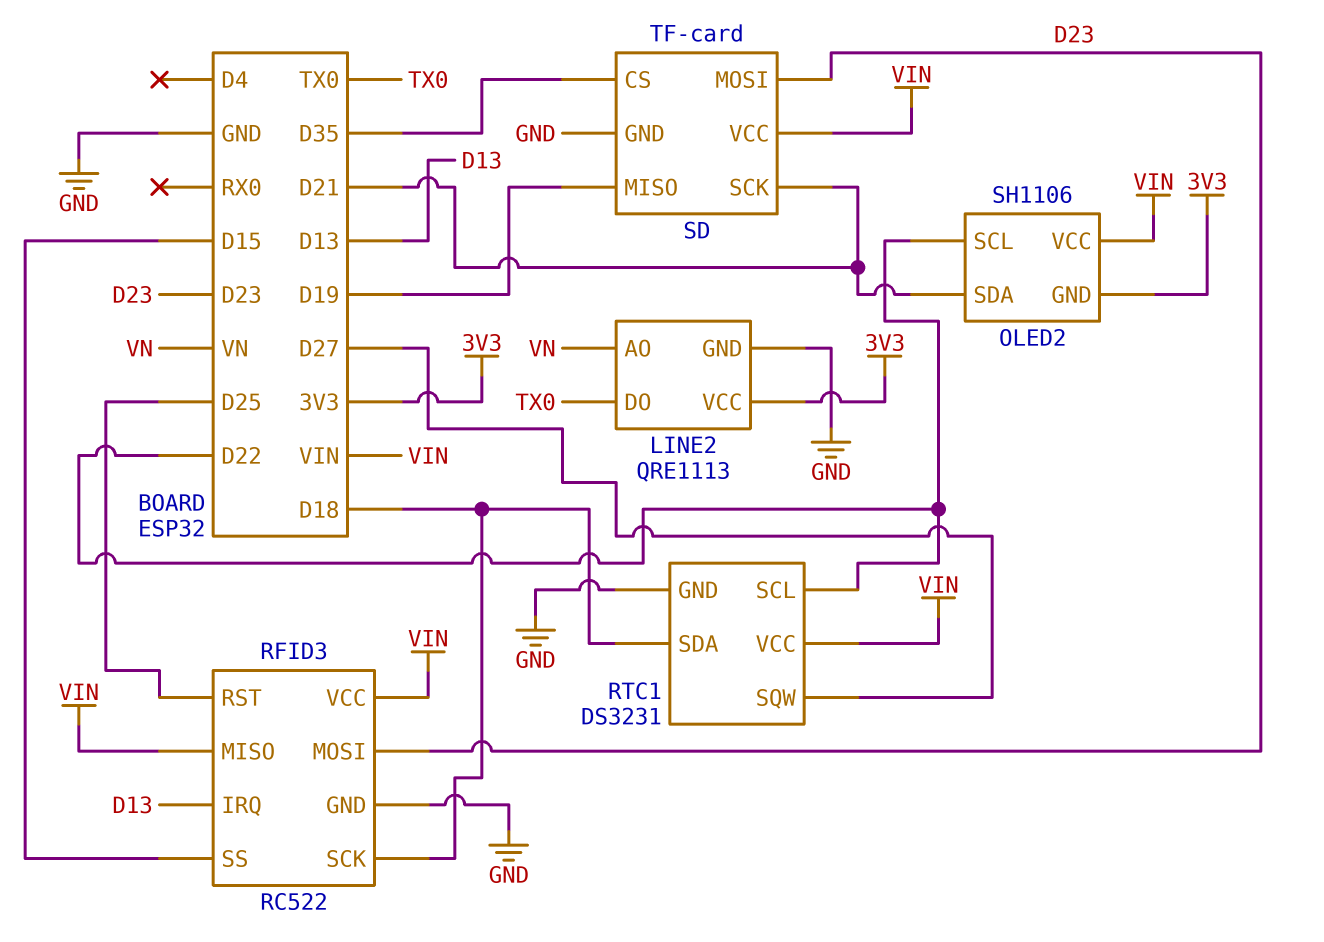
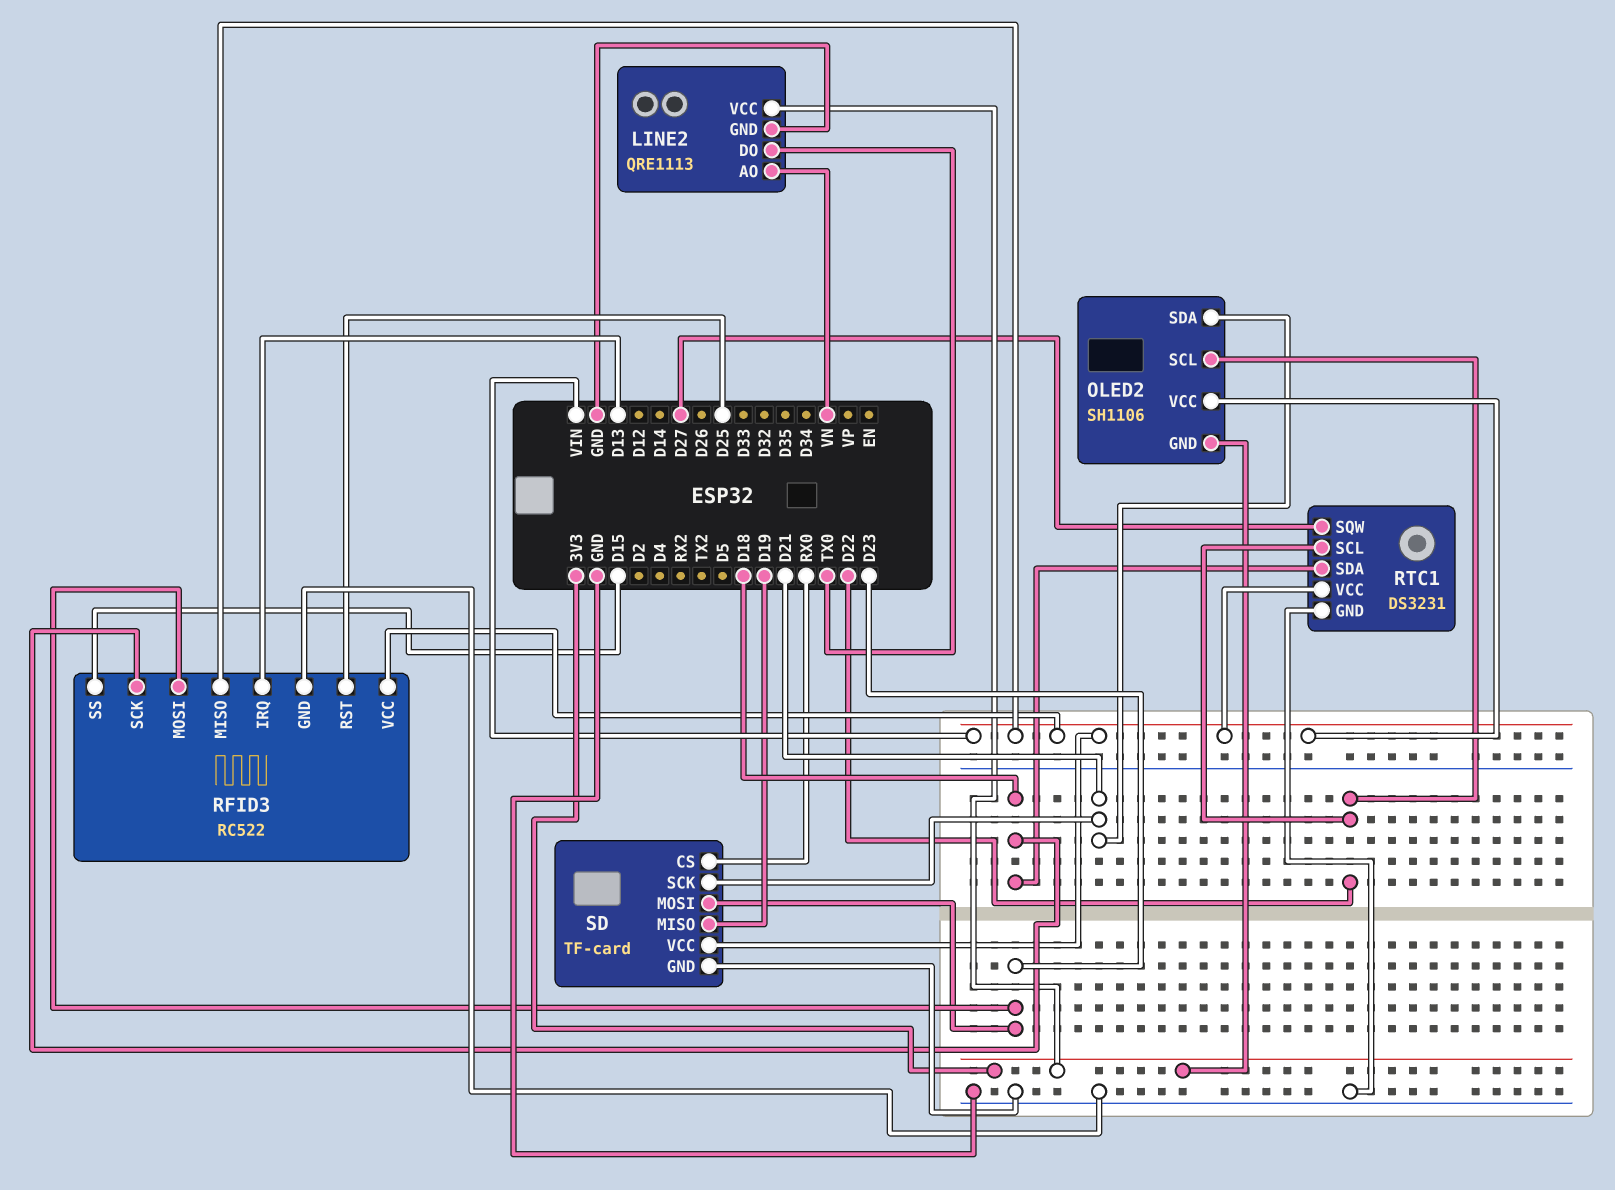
SD pin CS: D35 -> RX0

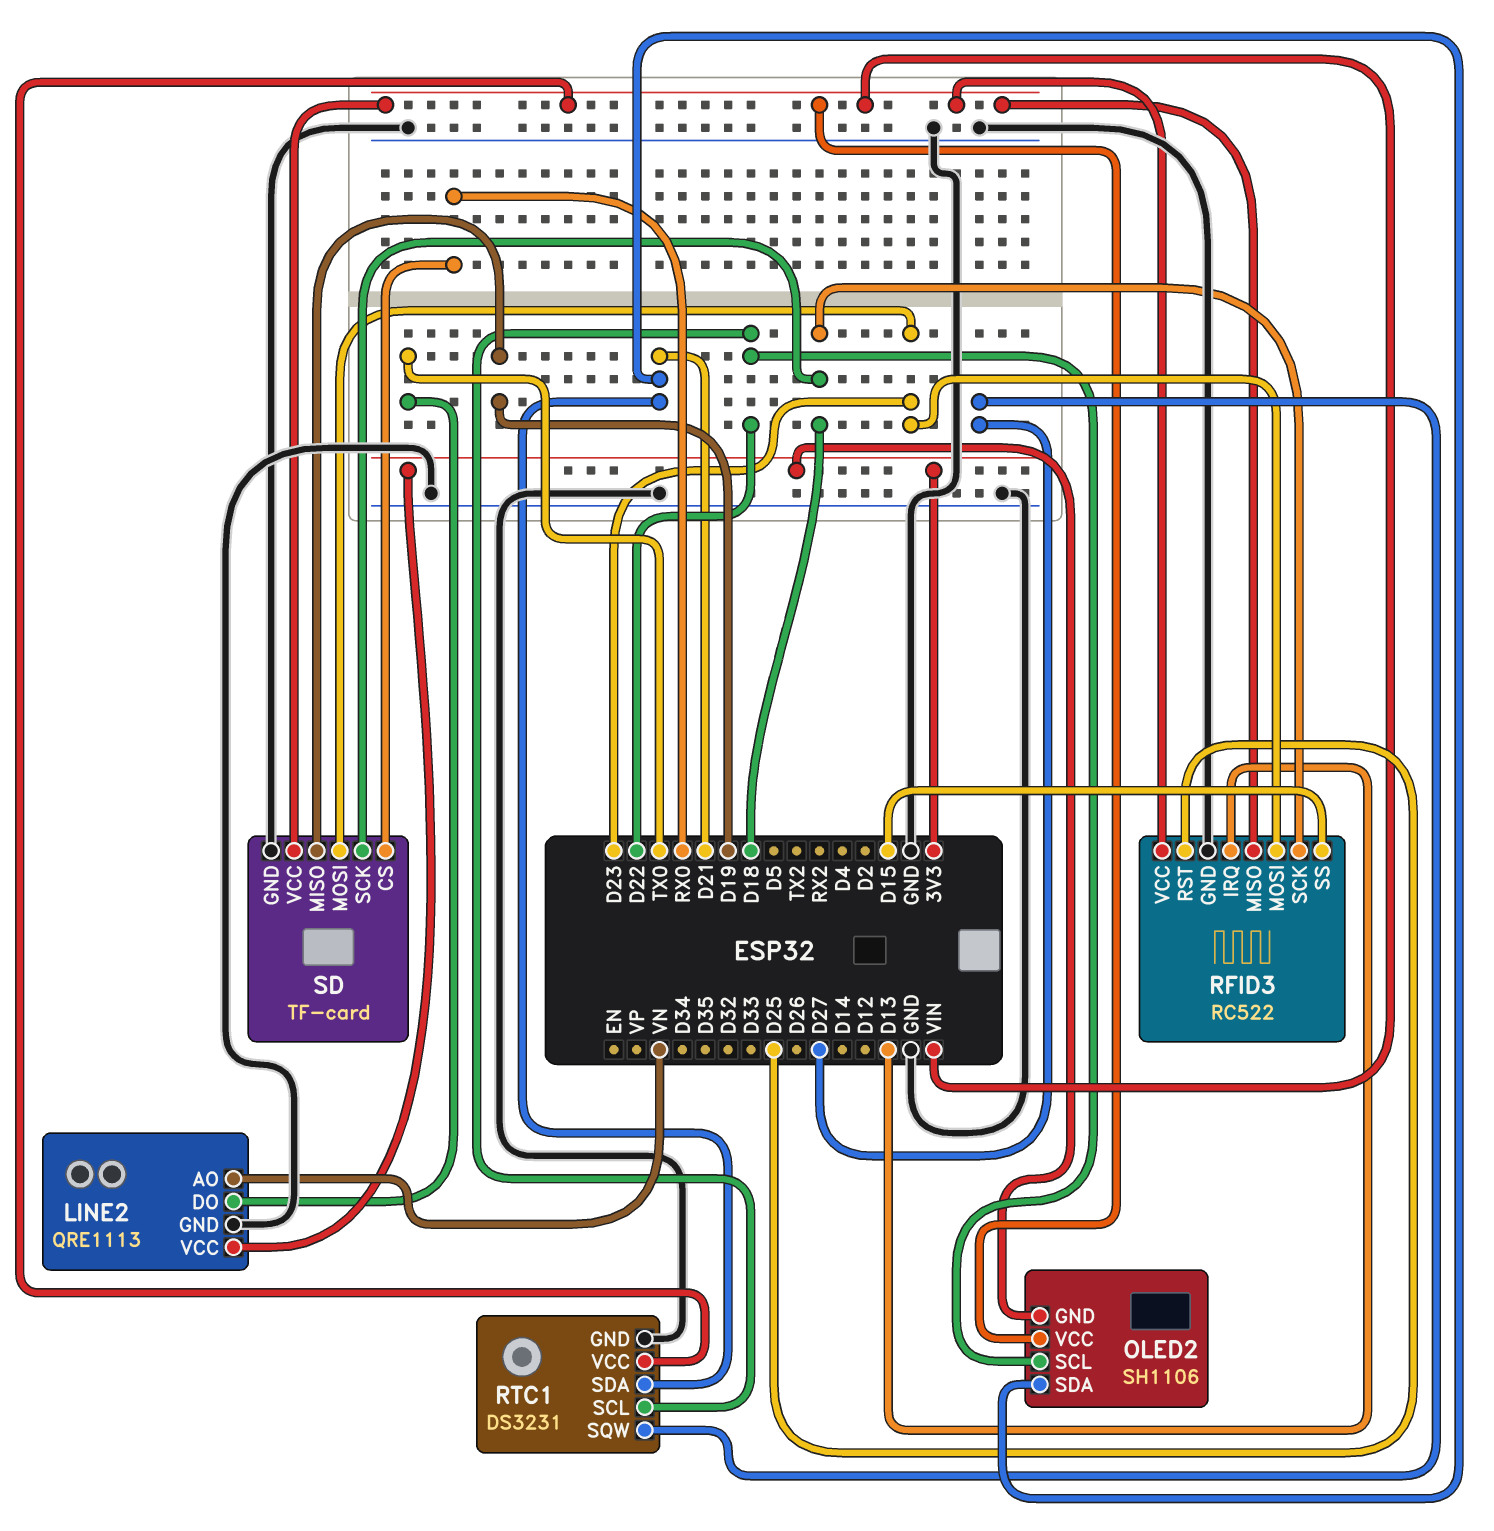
RTC1 pin SDA: D18 -> D21
SD pin SCK: D21 -> D18

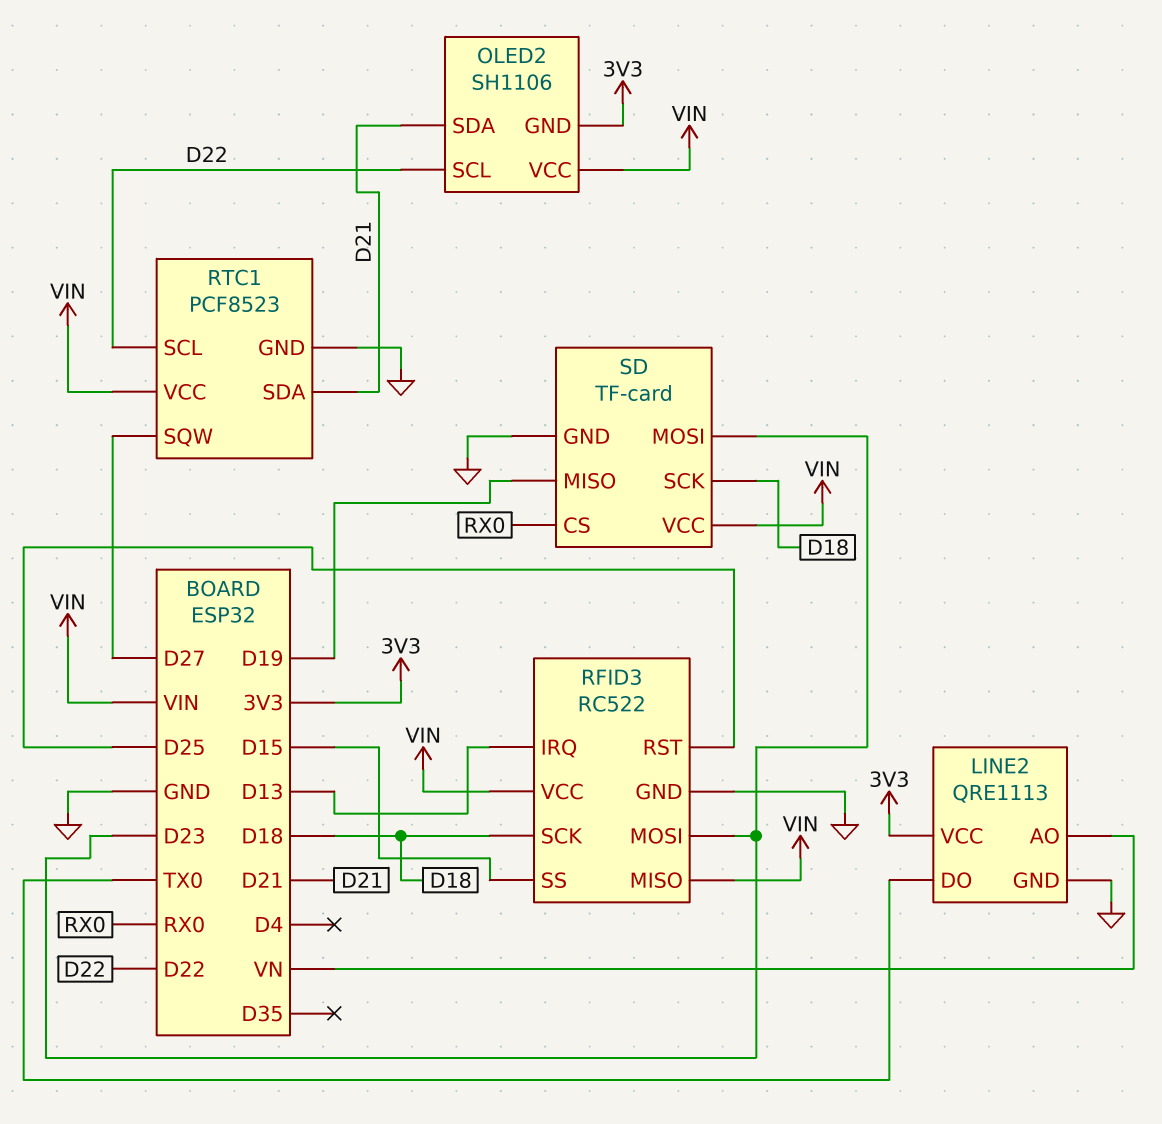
RTC1: DS3231 -> PCF8523

